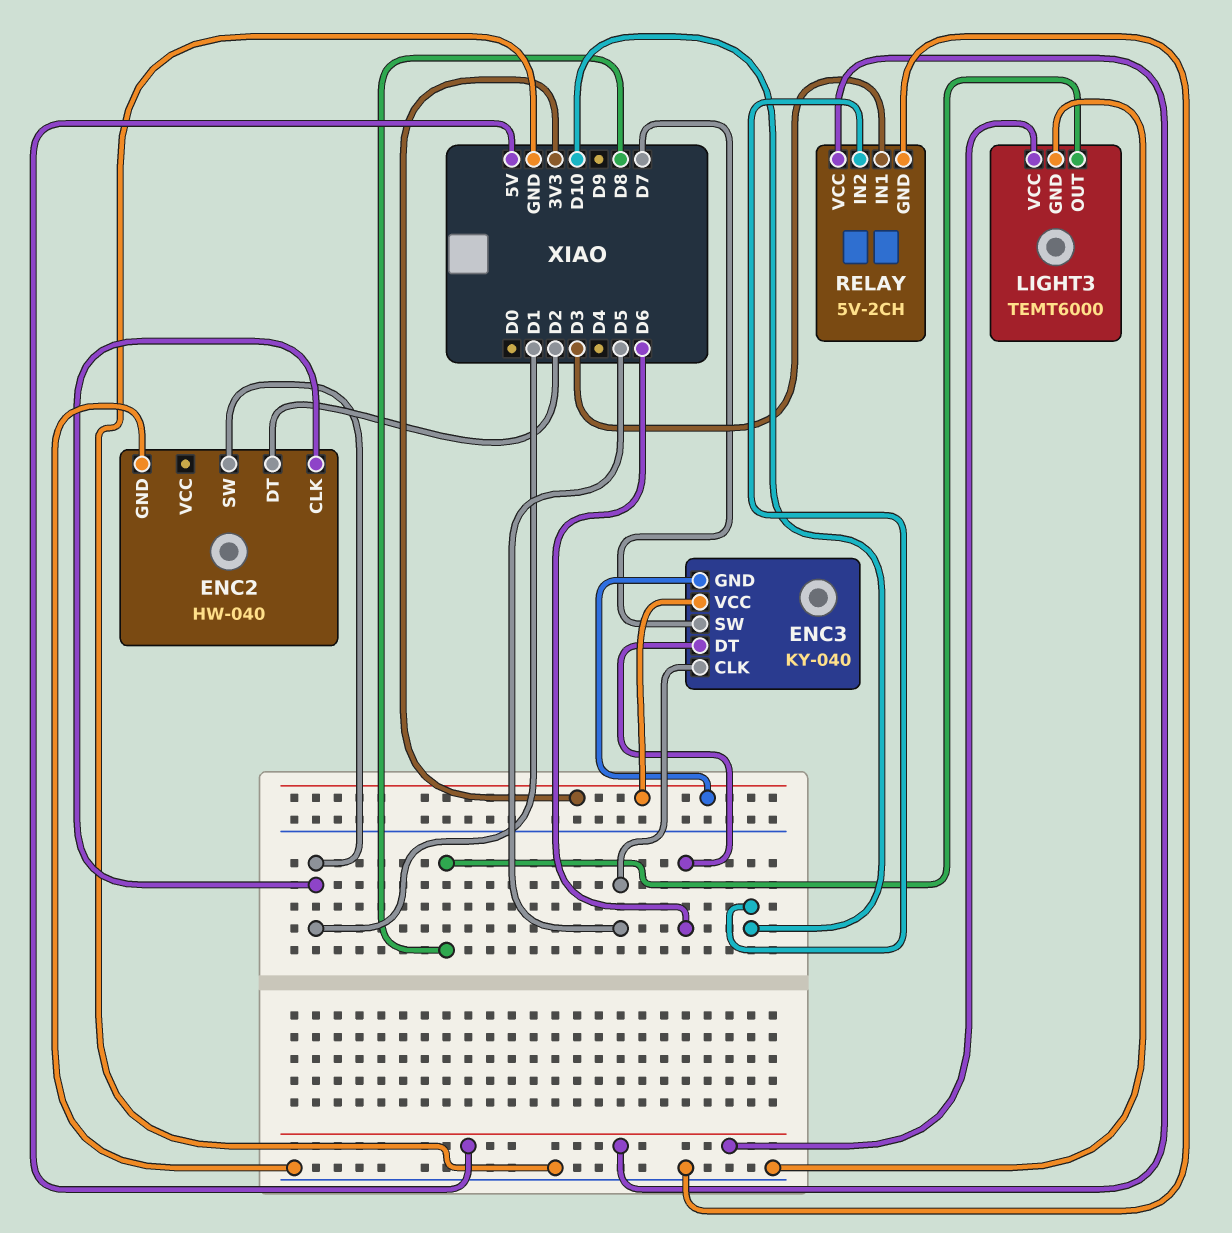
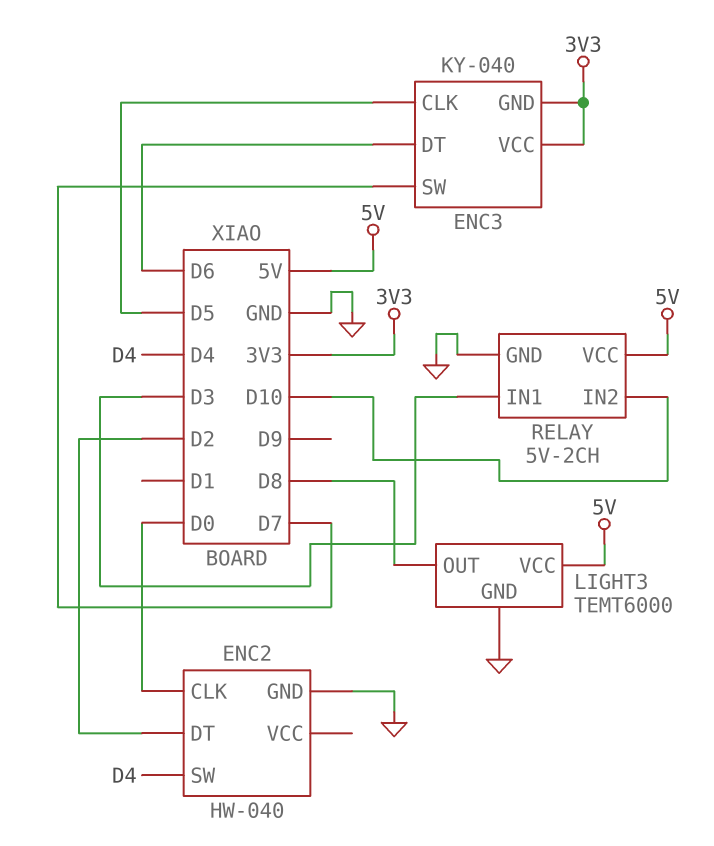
ENC2 pin CLK: D1 -> D0
ENC2 pin SW: D1 -> D4

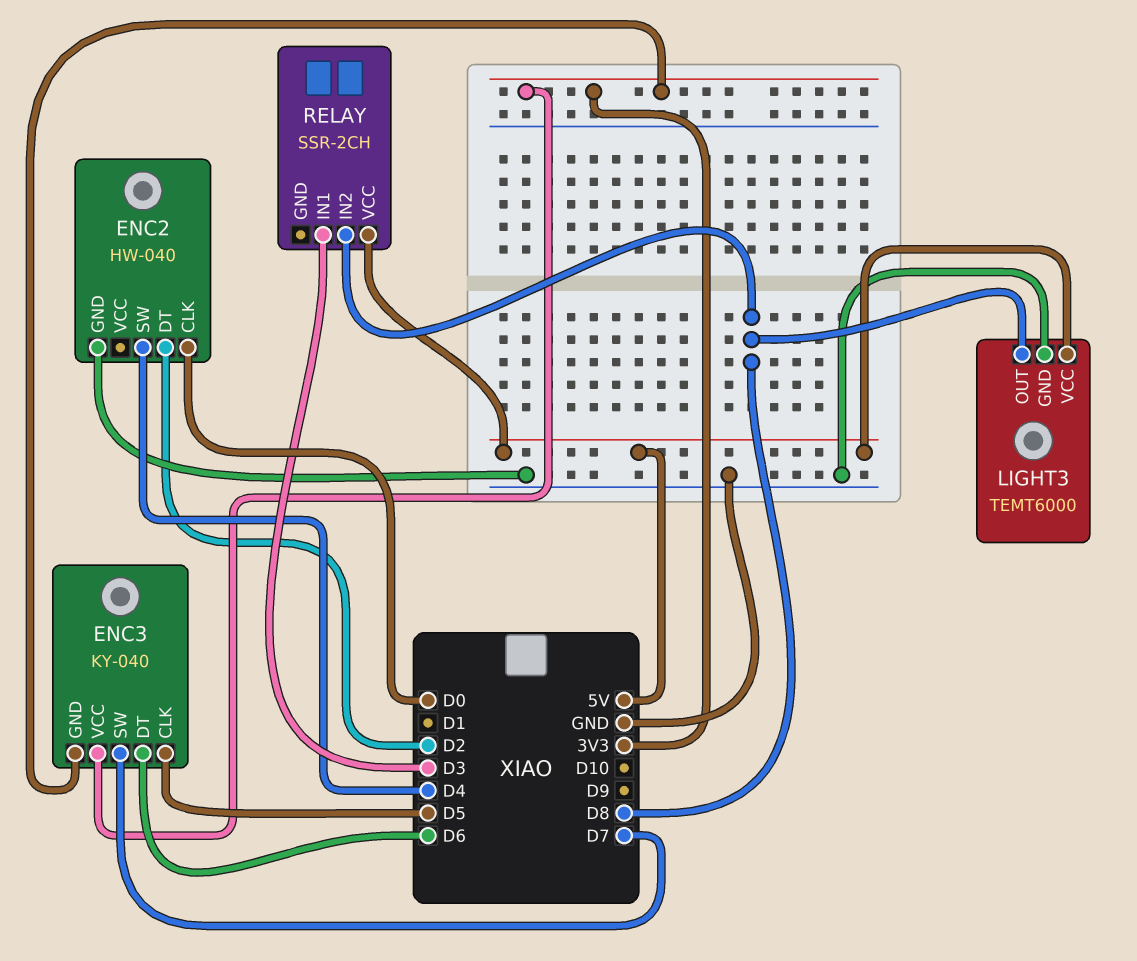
RELAY: 5V-2CH -> SSR-2CH
RELAY pin GND: GND -> none
RELAY pin IN2: D10 -> D8

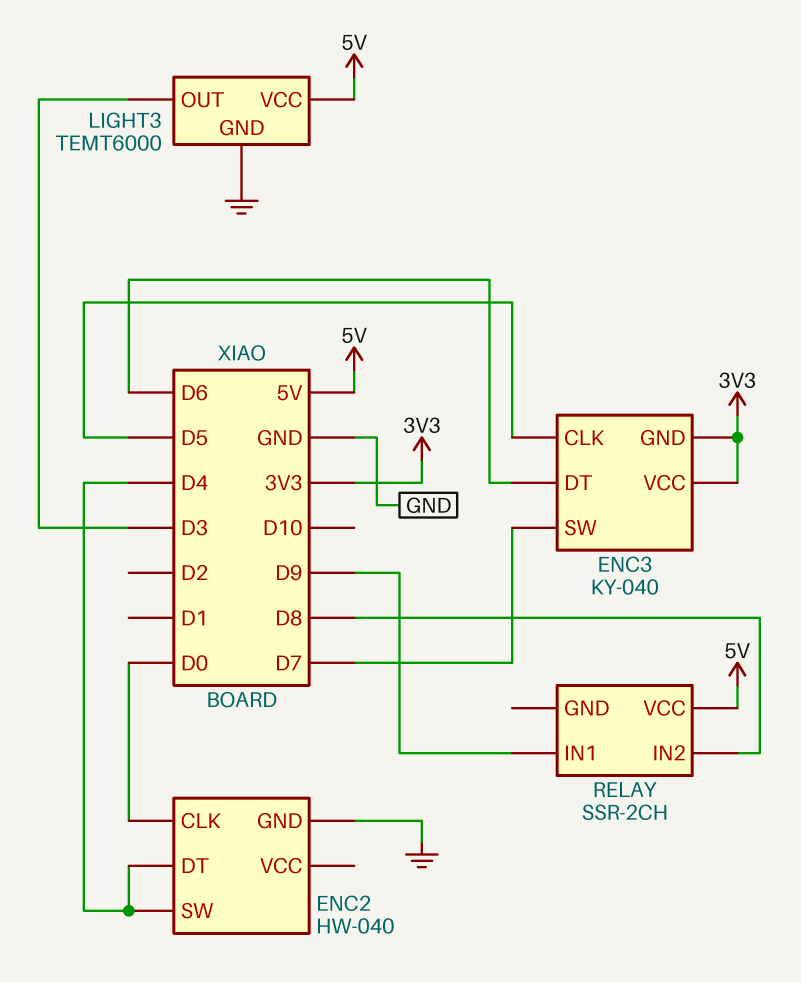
ENC2 pin DT: D2 -> D4
LIGHT3 pin OUT: D8 -> D3
RELAY pin IN1: D3 -> D9

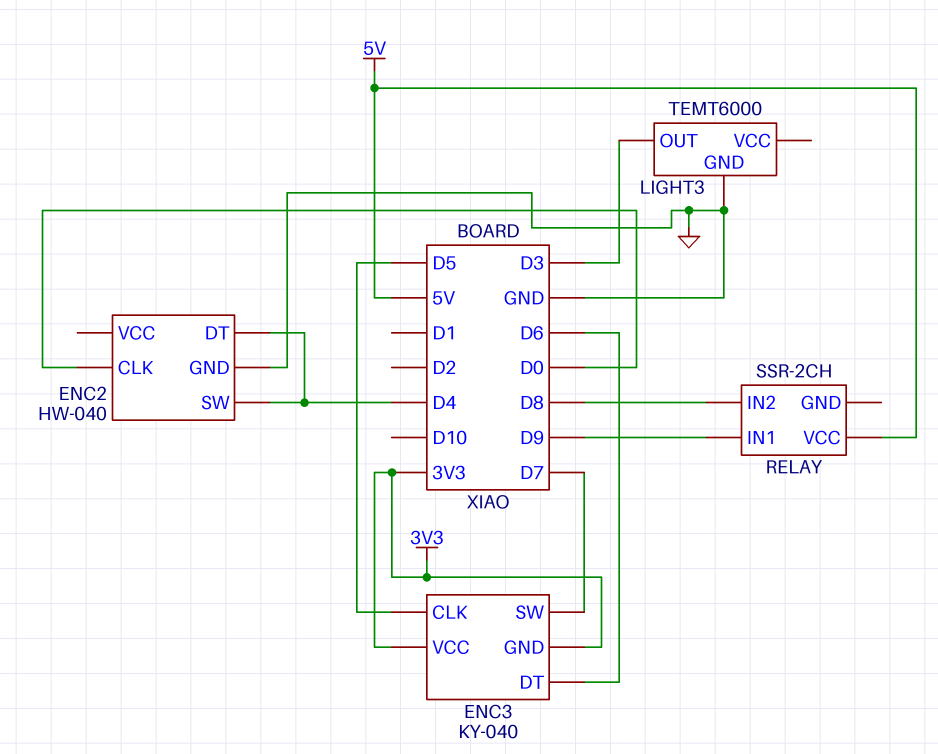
LIGHT3 pin VCC: 5V -> none

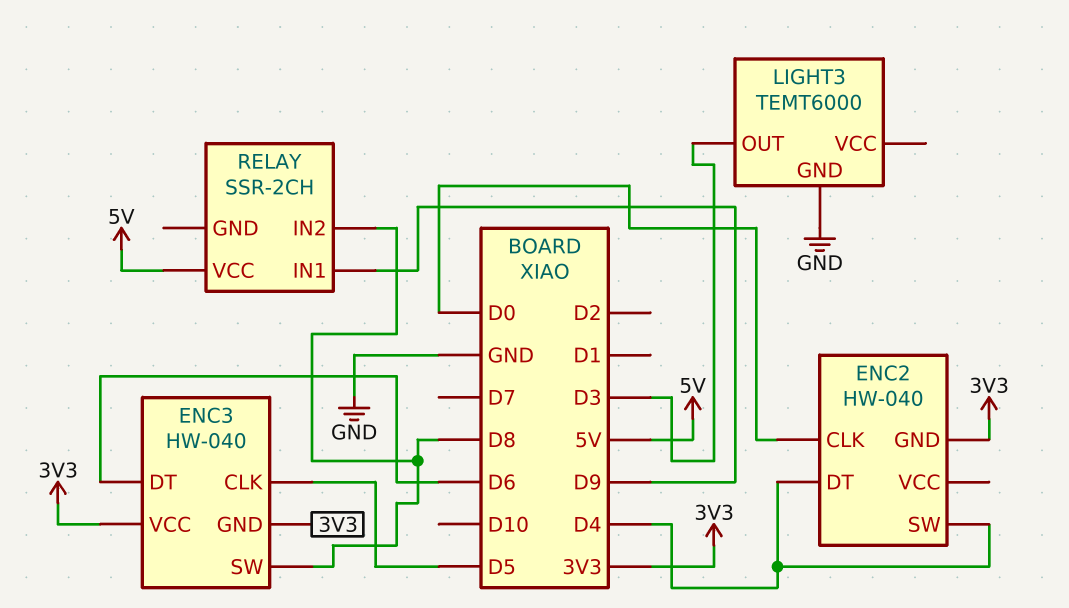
ENC2 pin GND: GND -> 3V3
ENC3: KY-040 -> HW-040
ENC3 pin SW: D7 -> D8

